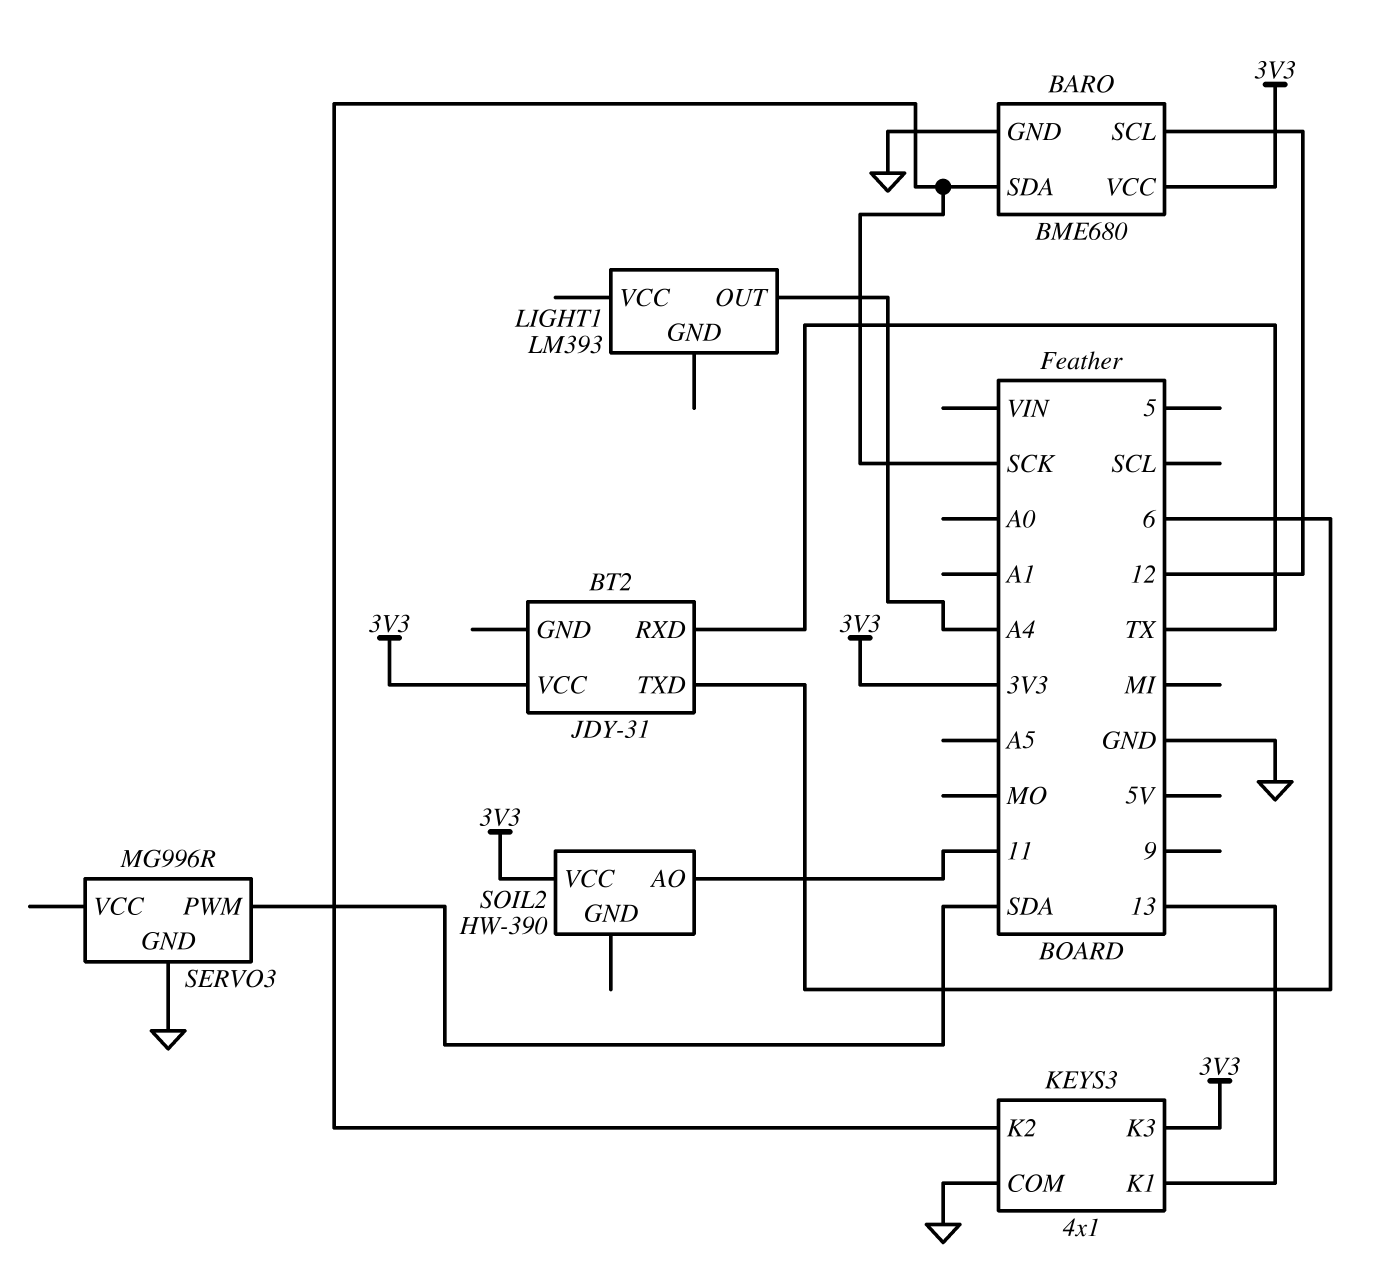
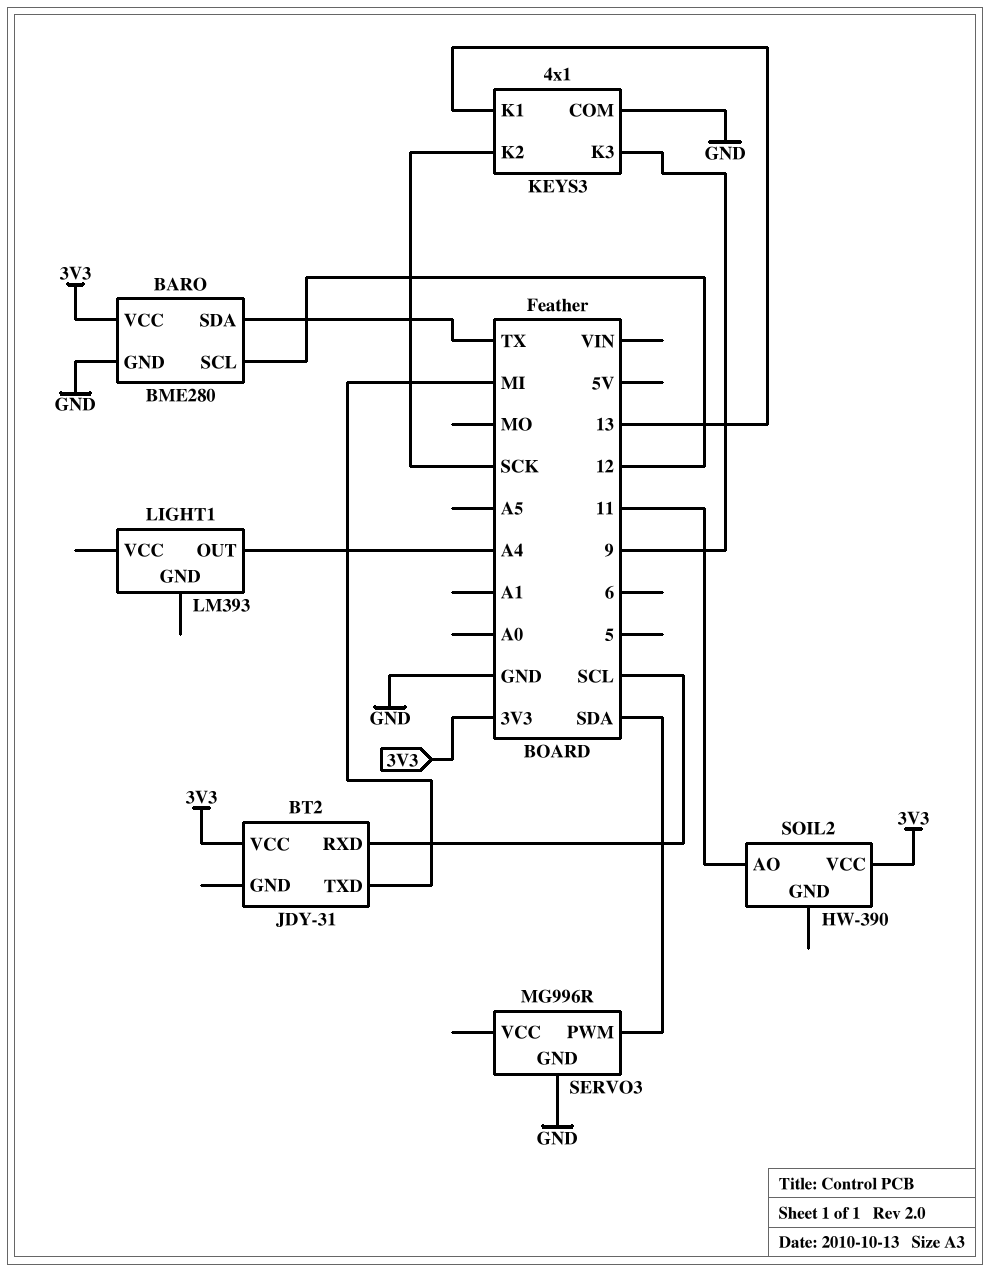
BARO: BME680 -> BME280
BARO pin SDA: SCK -> TX
BT2 pin RXD: TX -> SCL
BT2 pin TXD: 6 -> MI
KEYS3 pin K3: 3V3 -> 9

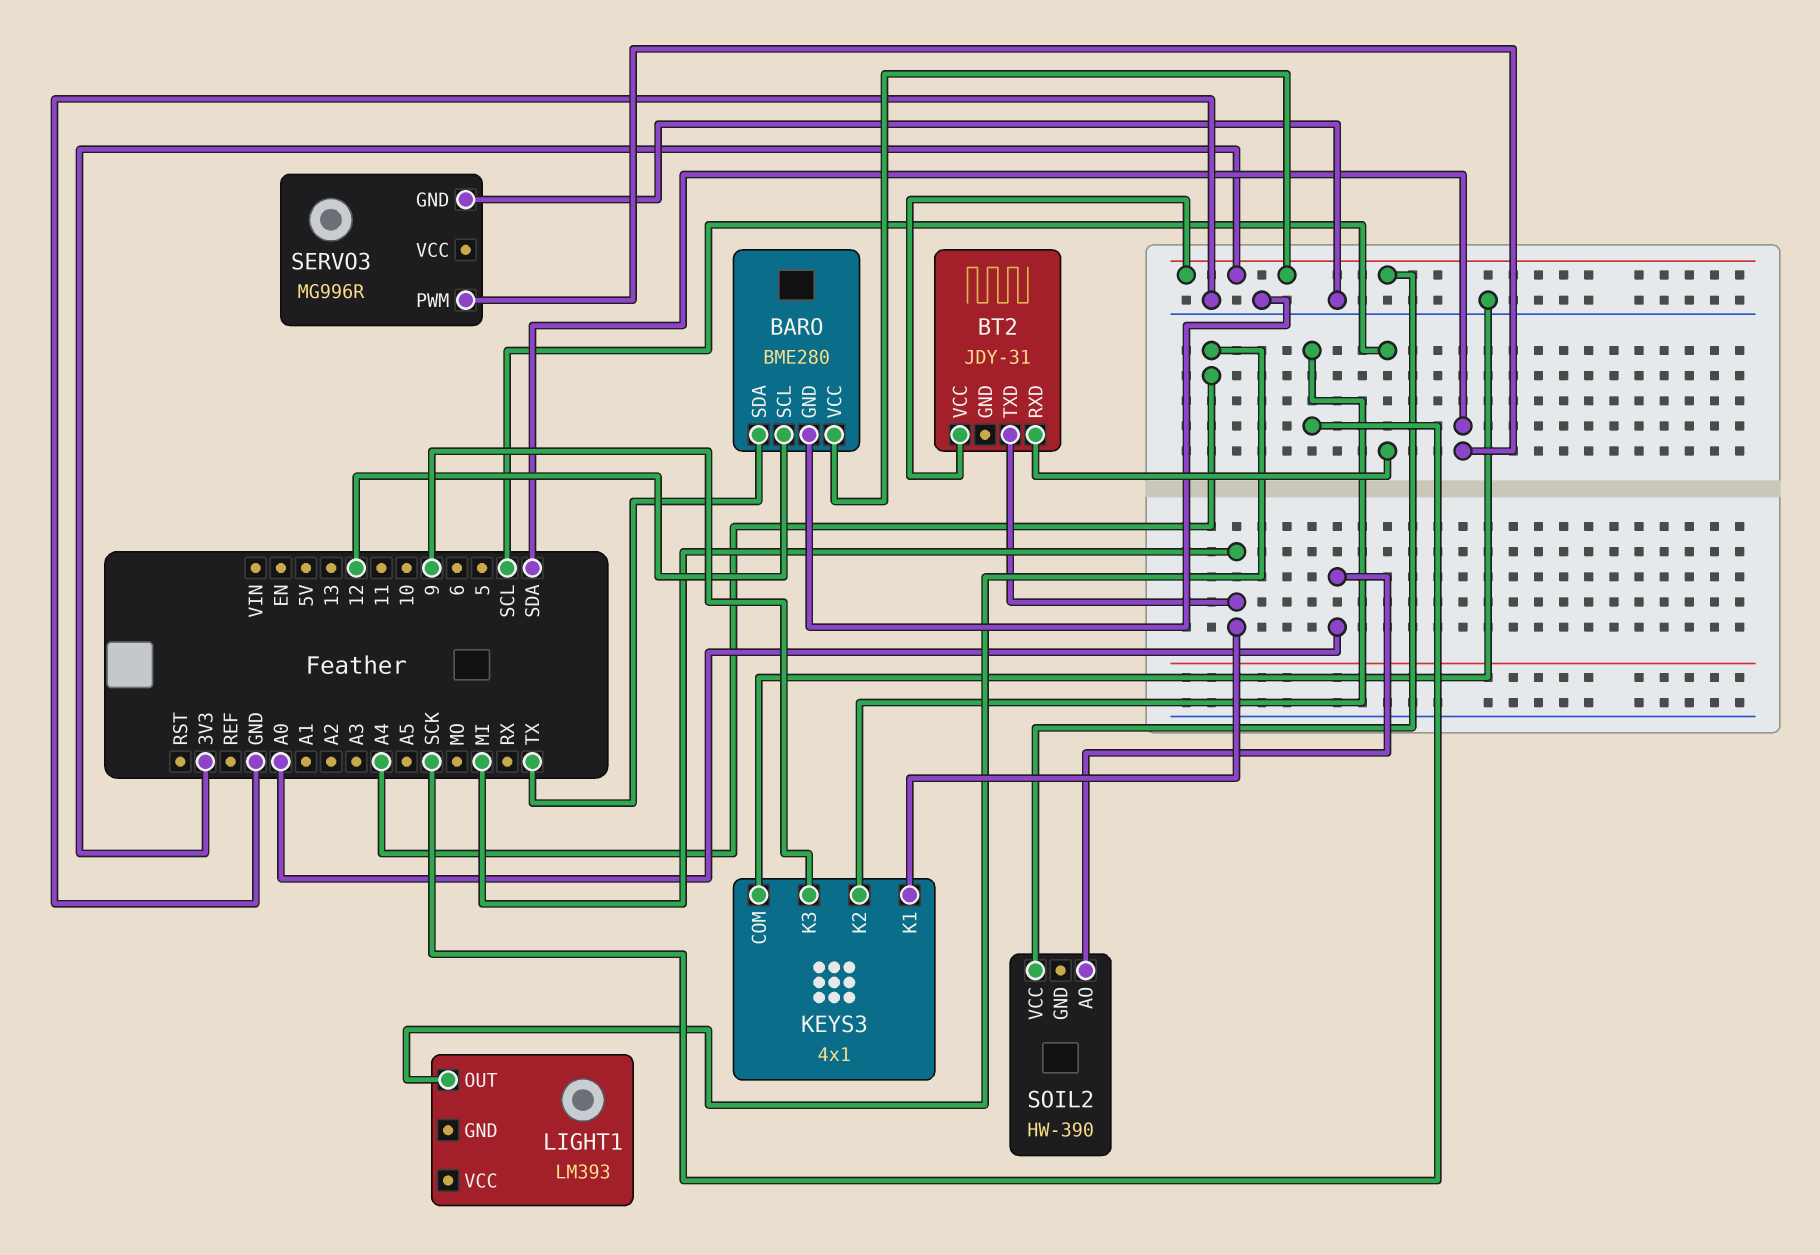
KEYS3 pin K1: 13 -> MI
SOIL2 pin AO: 11 -> A0

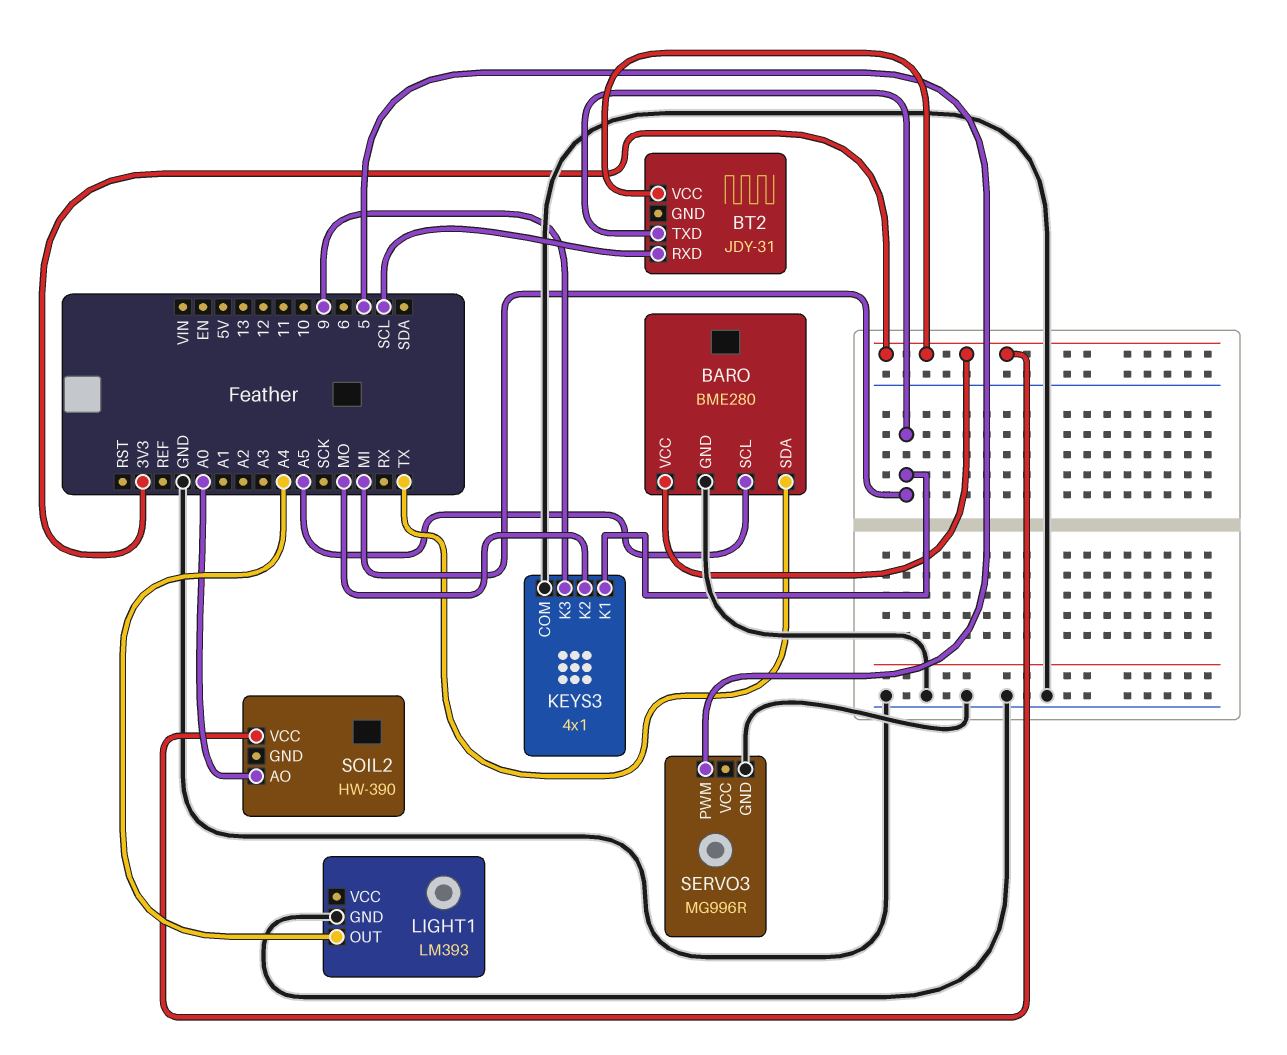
BARO pin SCL: 12 -> A5
KEYS3 pin K2: SCK -> MO
LIGHT1 pin GND: none -> GND
SERVO3 pin PWM: SDA -> 5

